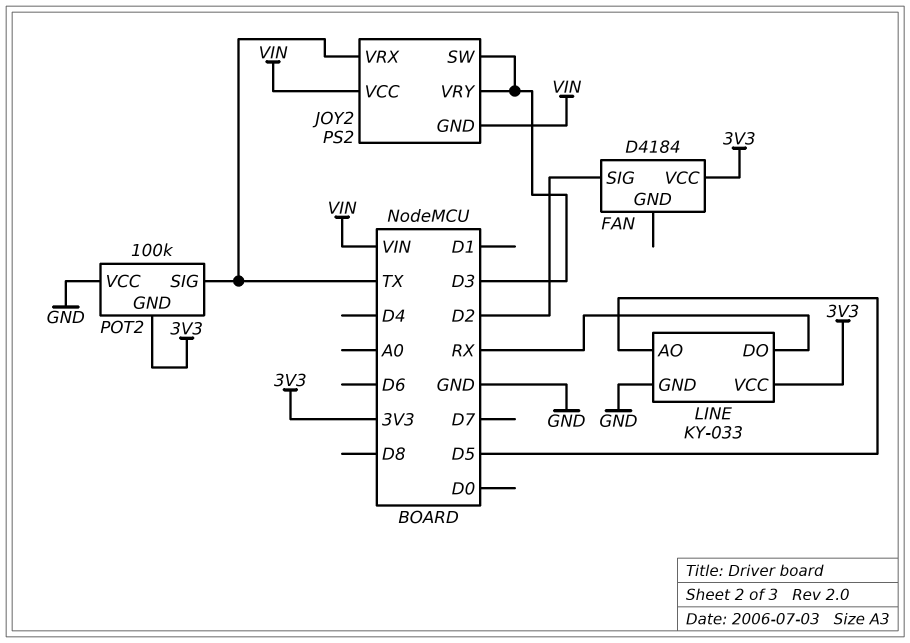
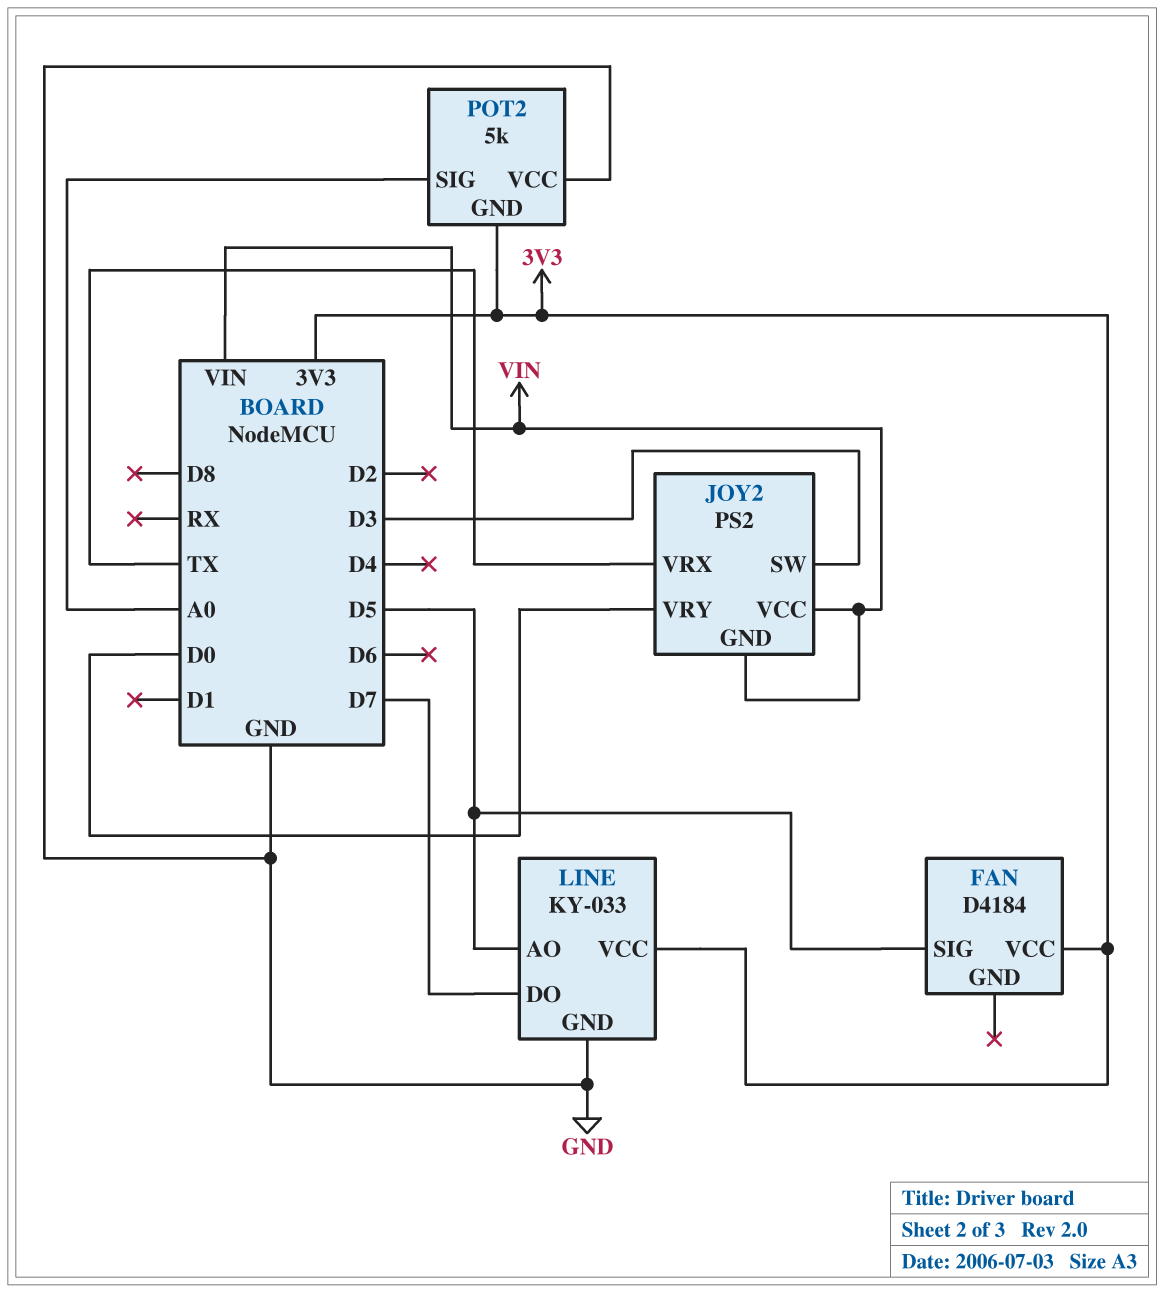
FAN pin SIG: D2 -> D5
JOY2 pin VRY: D3 -> D0
LINE pin DO: RX -> D7
POT2: 100k -> 5k
POT2 pin SIG: TX -> A0

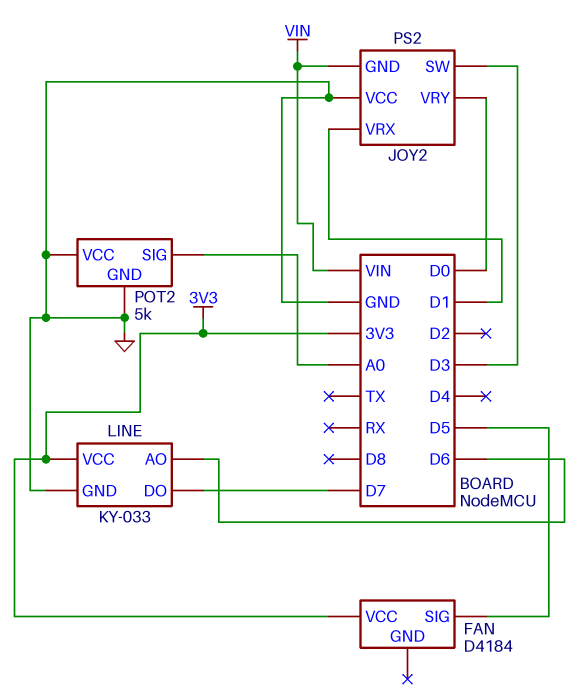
JOY2 pin VCC: VIN -> GND
JOY2 pin VRX: TX -> D1
LINE pin AO: D5 -> D6
POT2 pin GND: 3V3 -> GND

